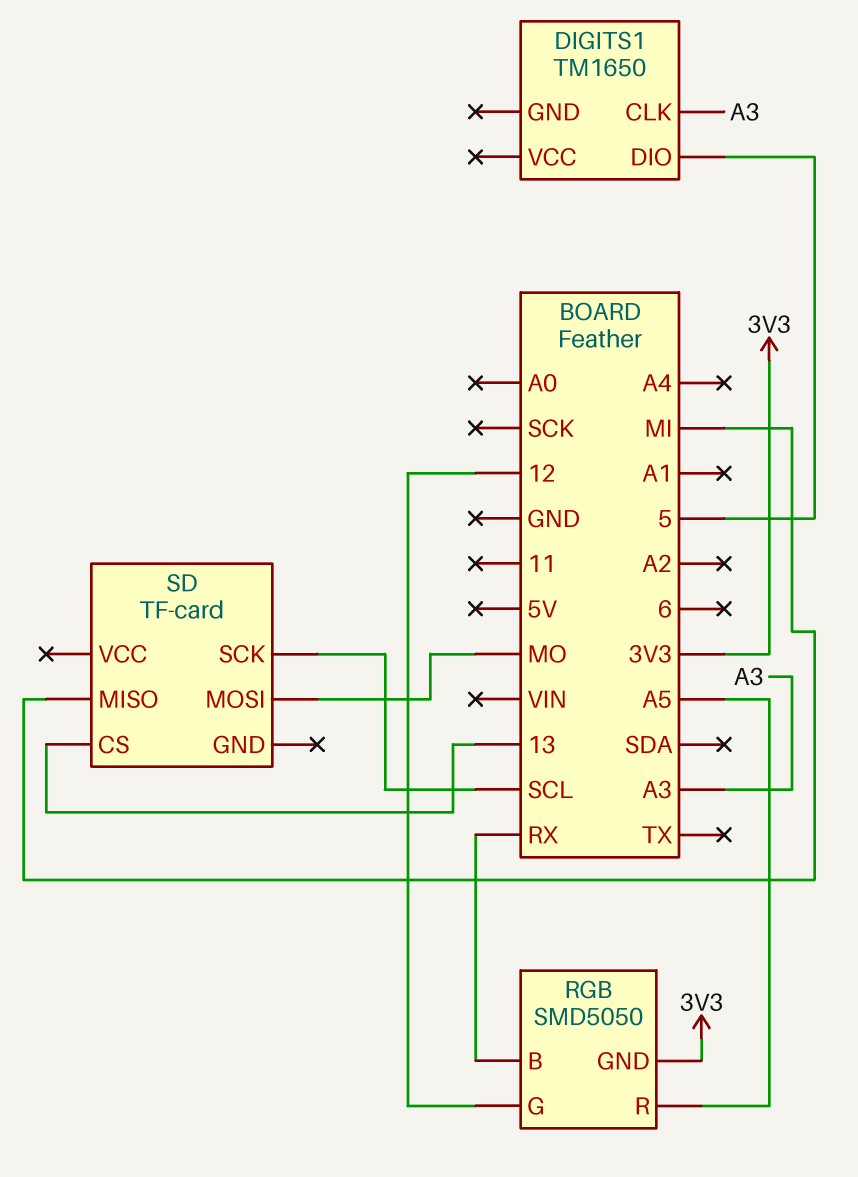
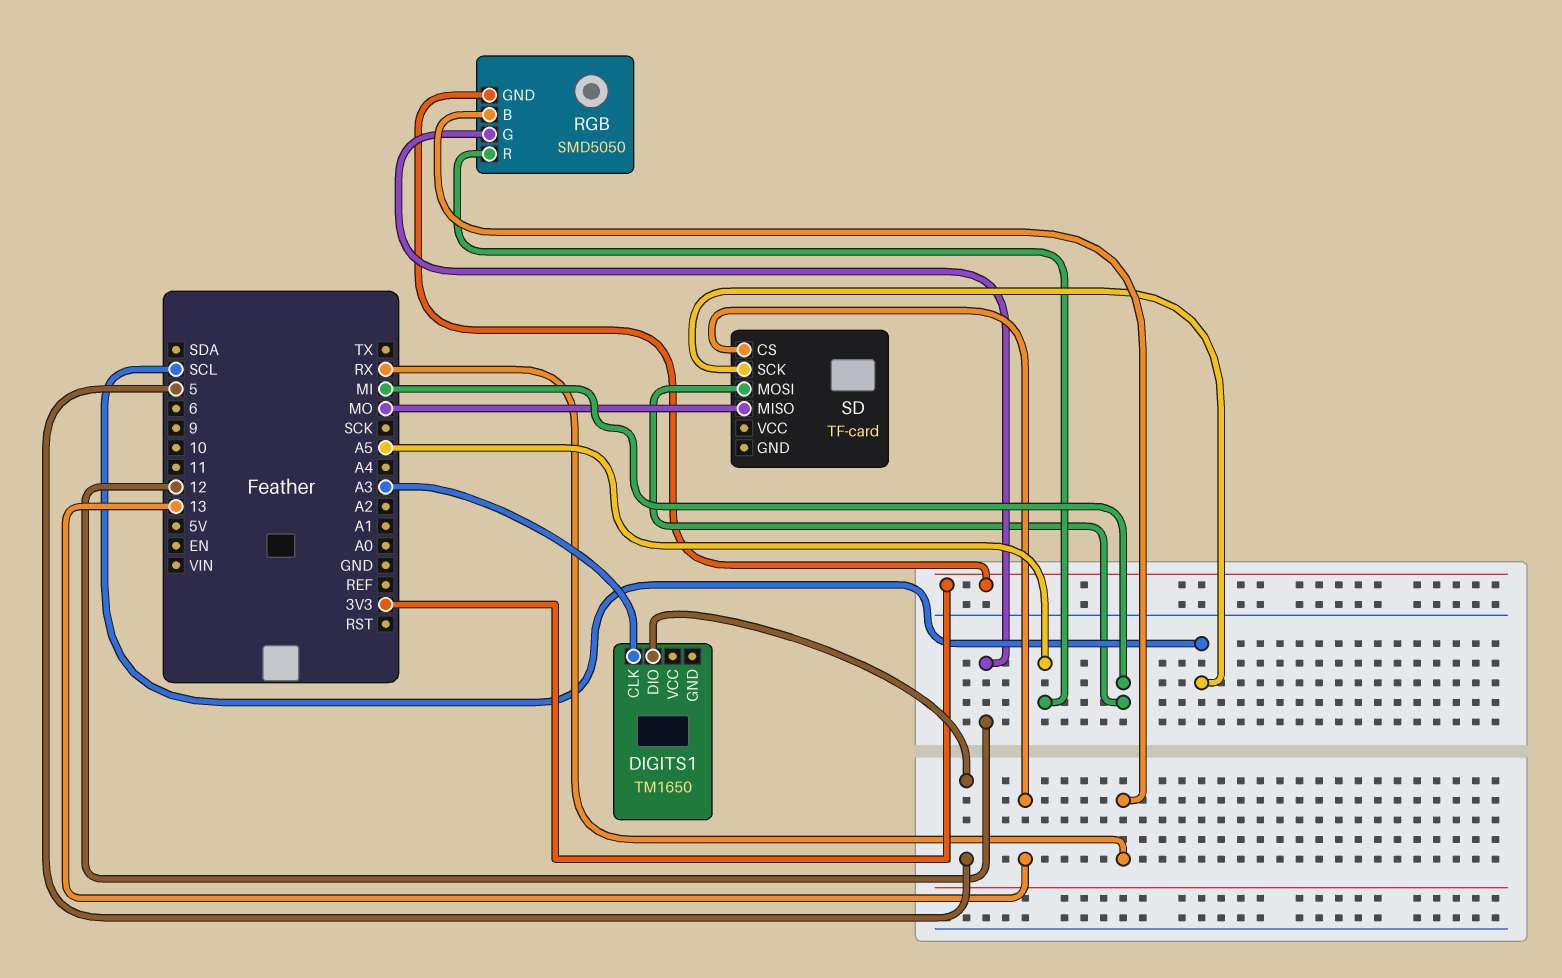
SD pin MISO: MI -> MO
SD pin MOSI: MO -> MI

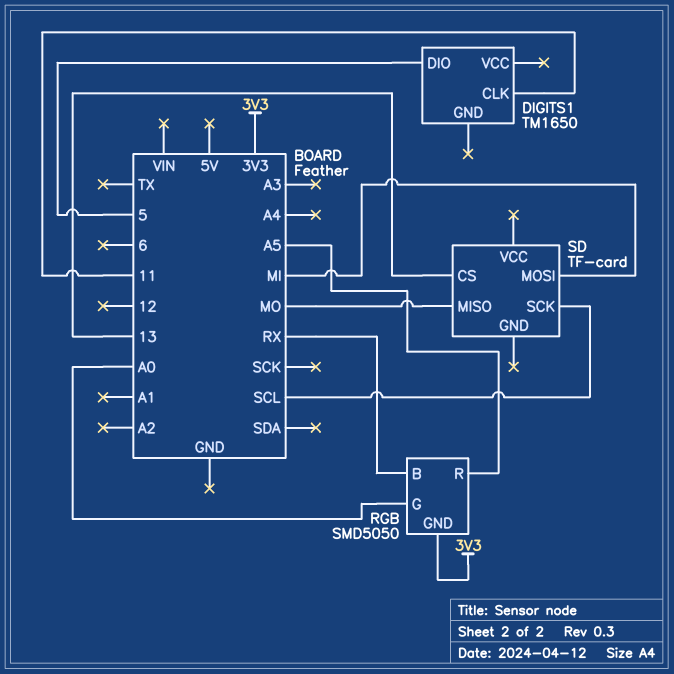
DIGITS1 pin CLK: A3 -> 11
RGB pin G: 12 -> A0

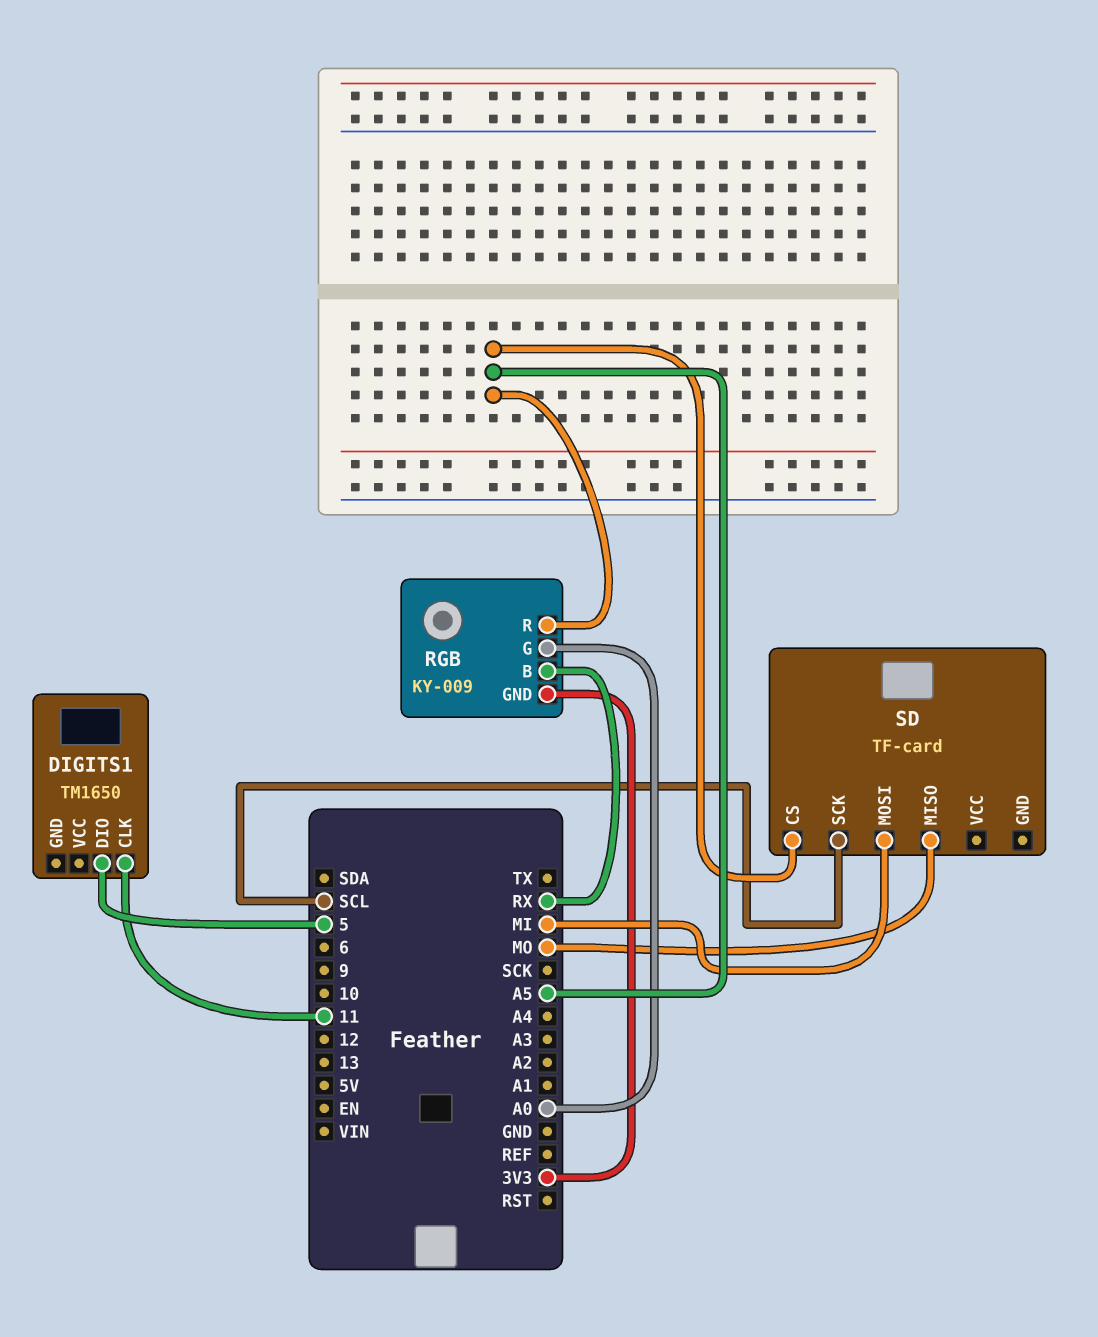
RGB: SMD5050 -> KY-009
SD pin CS: 13 -> A5

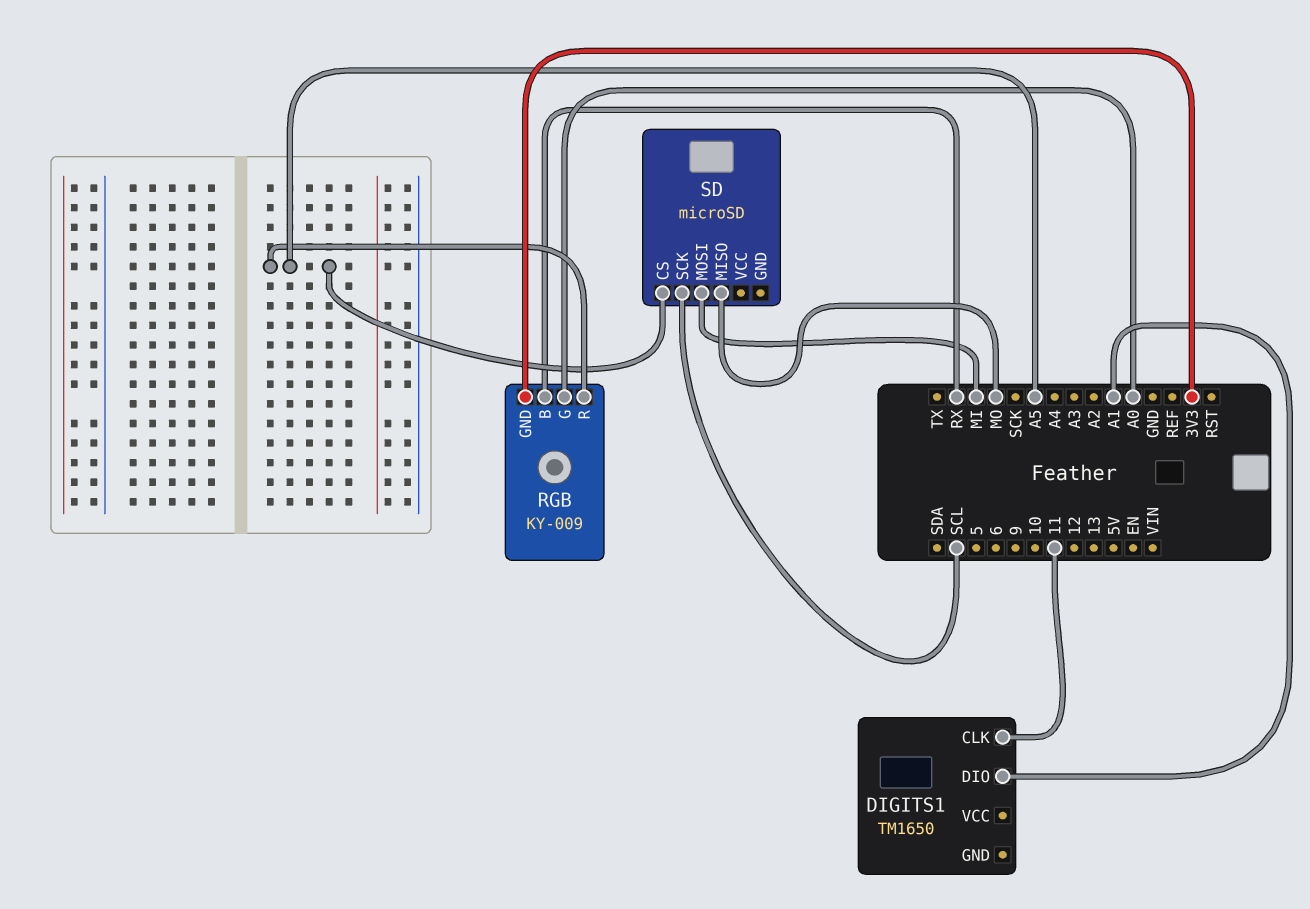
DIGITS1 pin DIO: 5 -> A1
SD: TF-card -> microSD

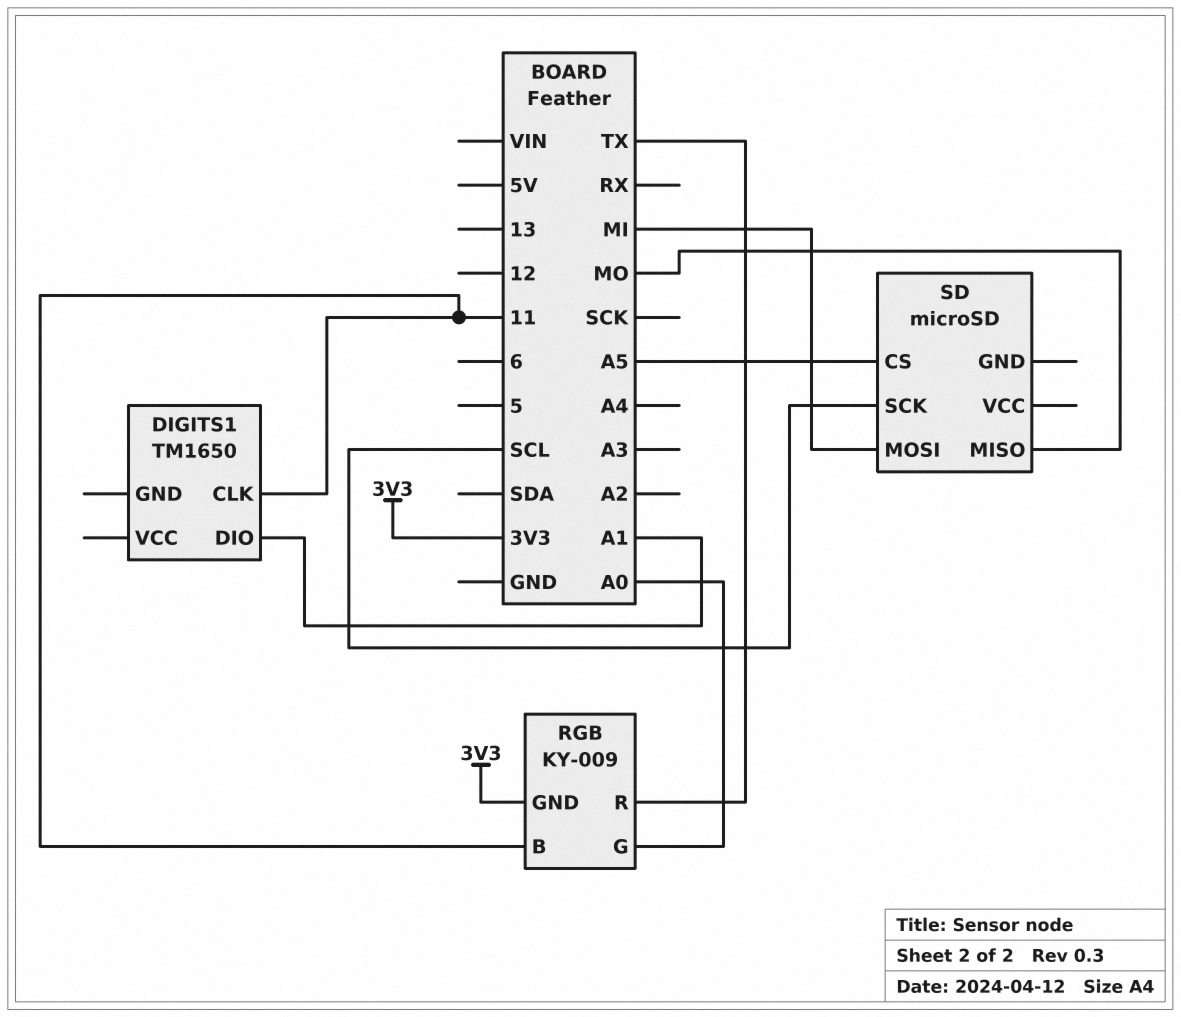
RGB pin B: RX -> 11
RGB pin R: A5 -> TX

